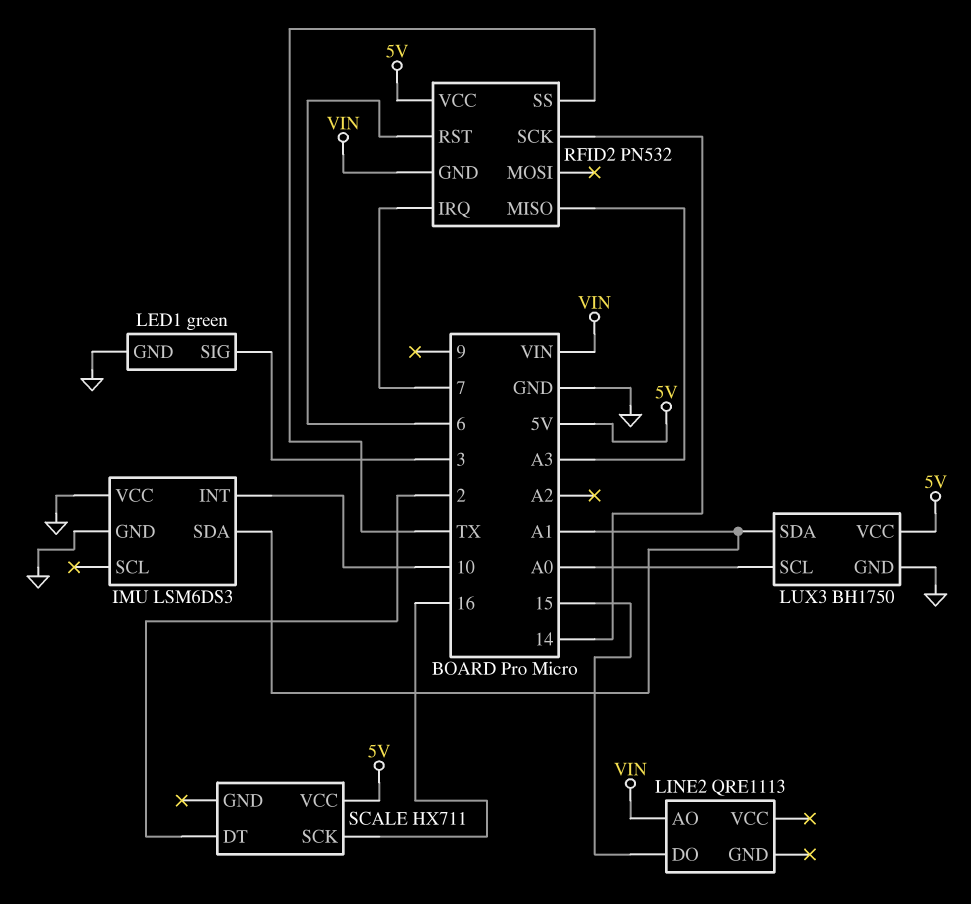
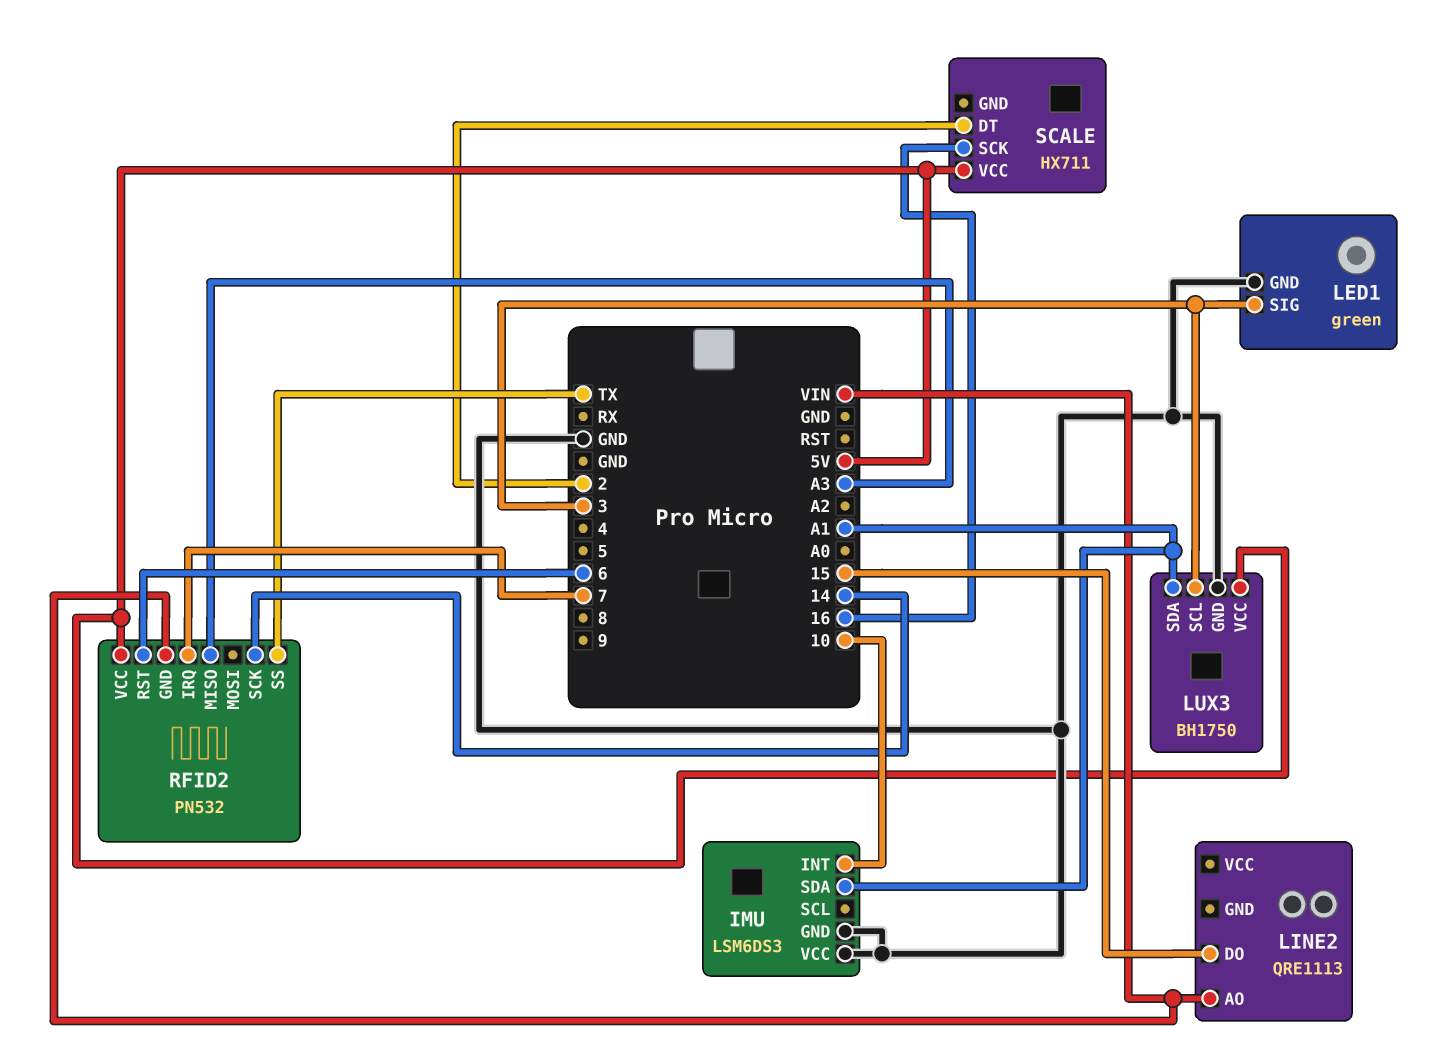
LUX3 pin SCL: A0 -> 3

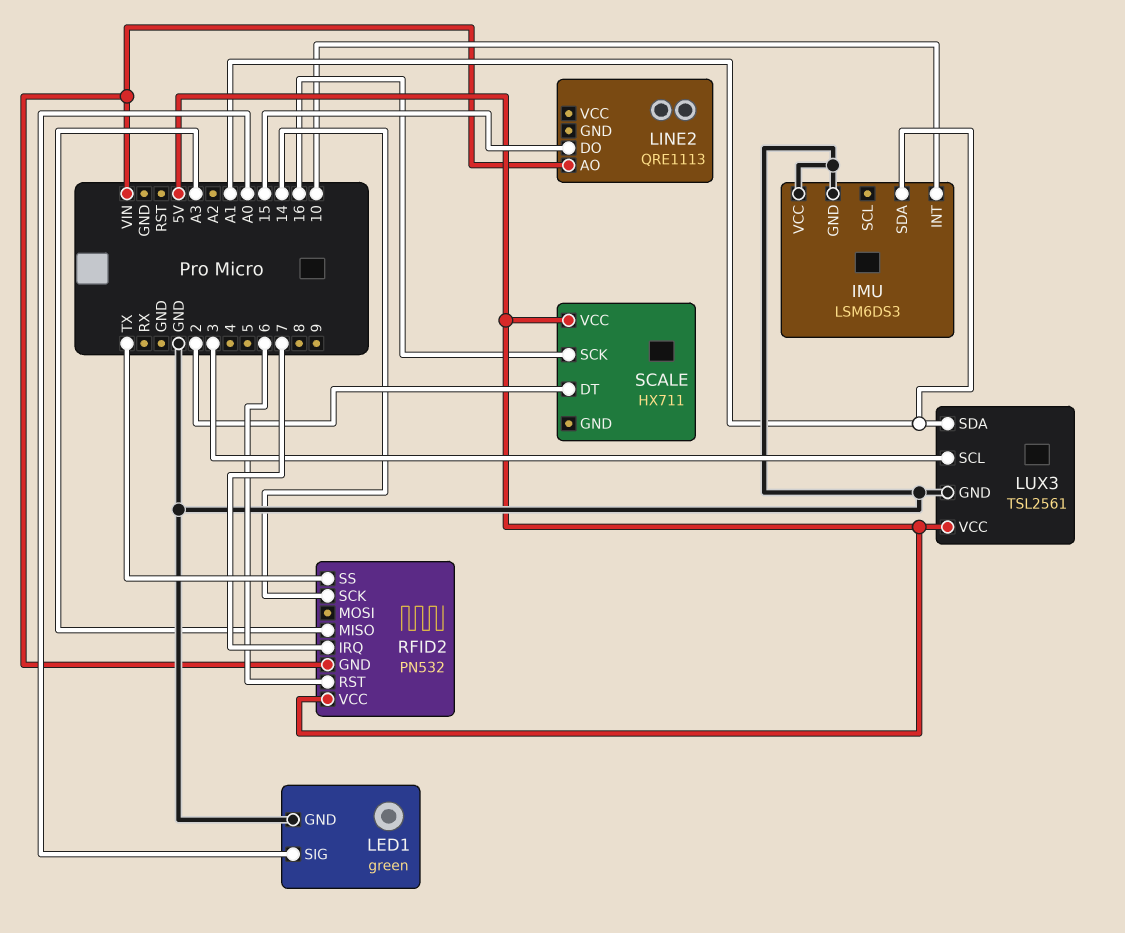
LED1 pin SIG: 3 -> A0
LUX3: BH1750 -> TSL2561

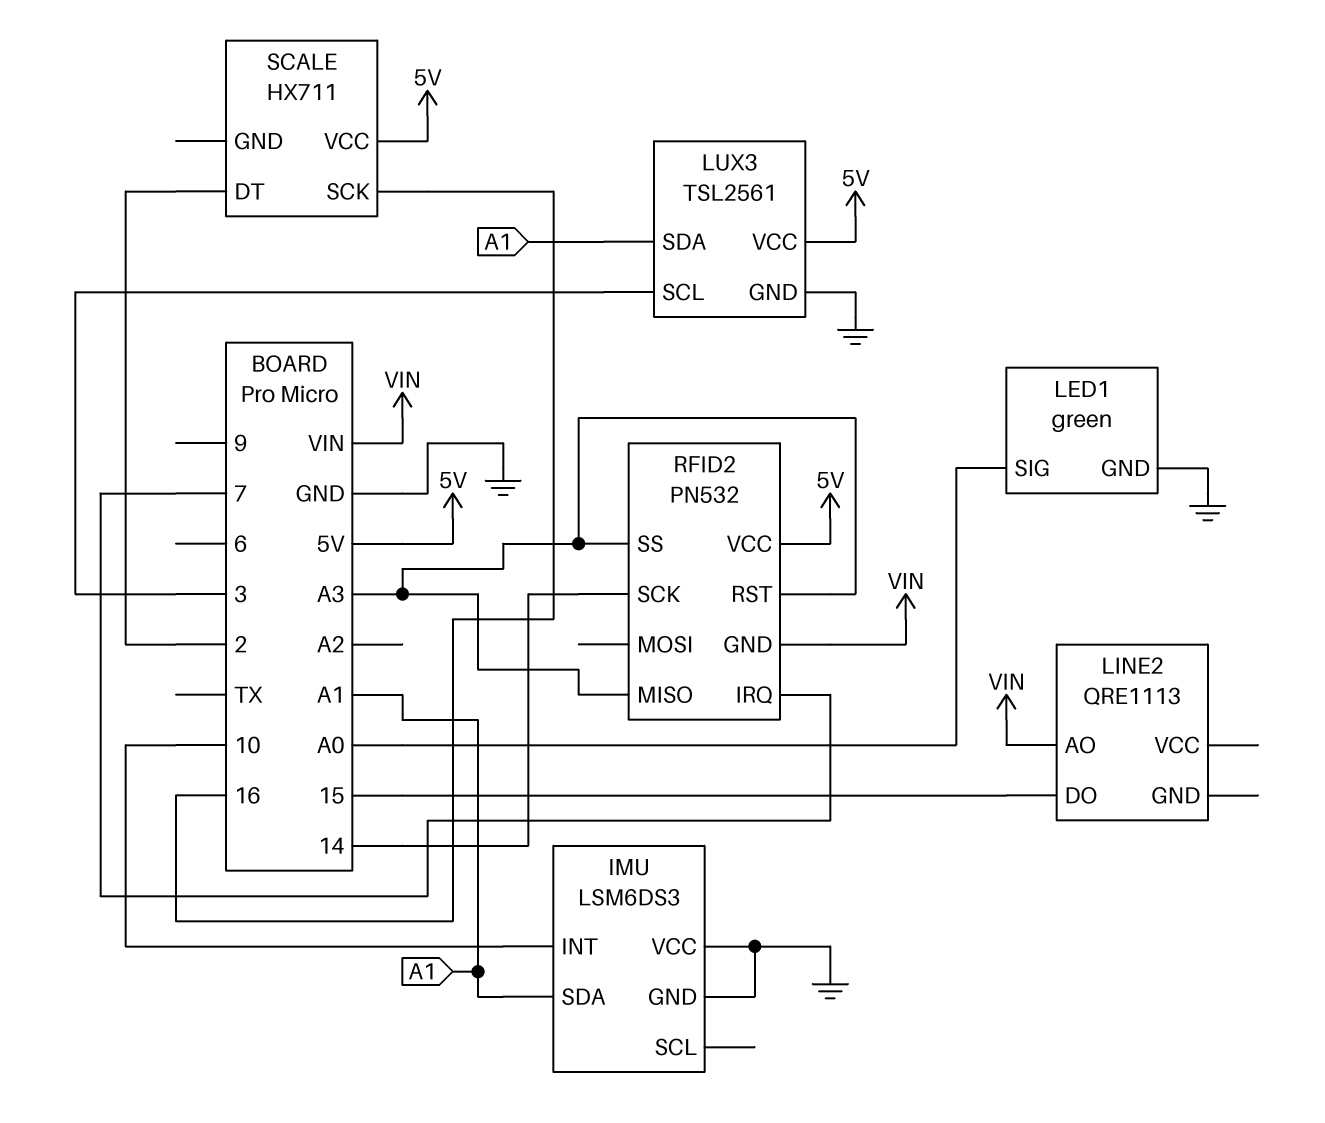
RFID2 pin RST: 6 -> A3
RFID2 pin SS: TX -> A3

